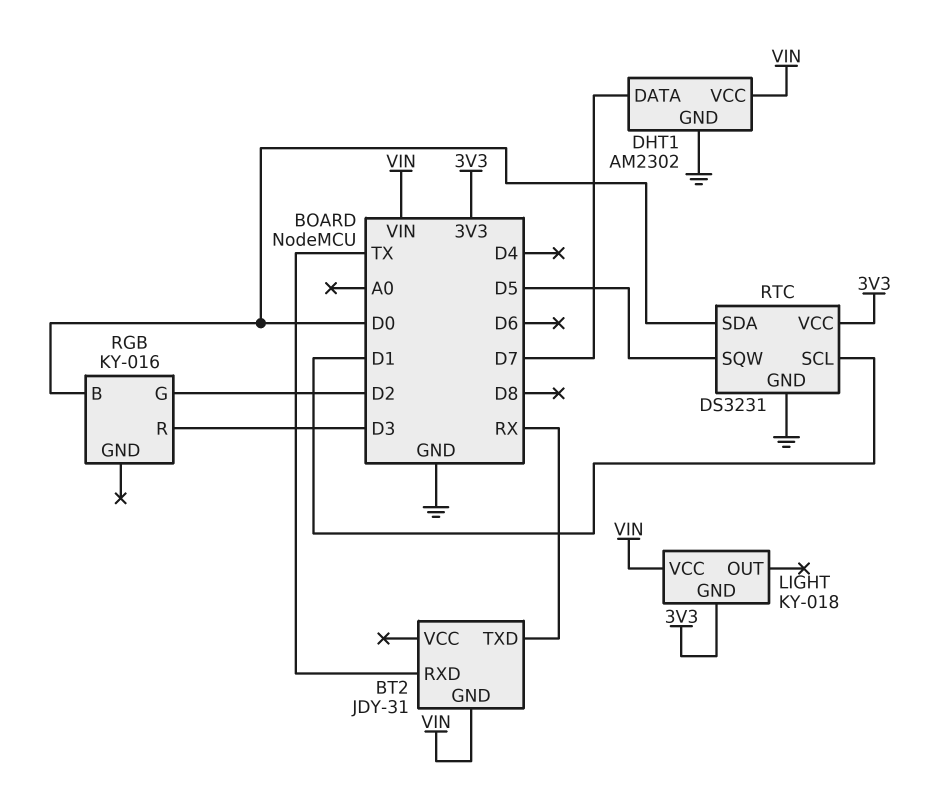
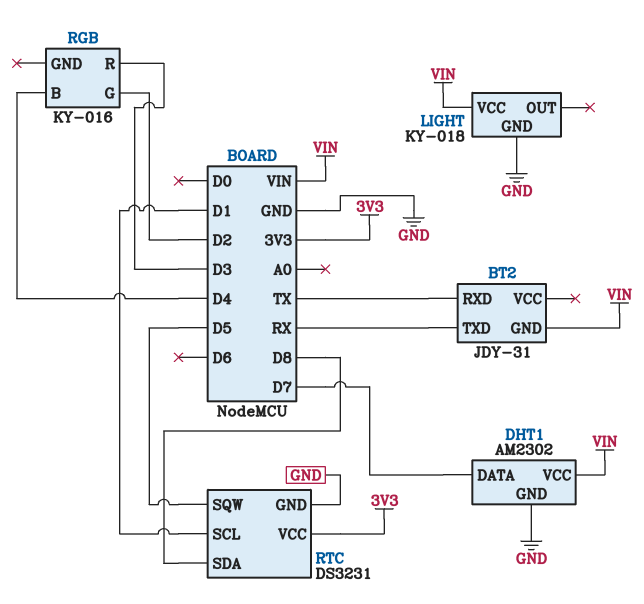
LIGHT pin GND: 3V3 -> GND
RGB pin B: D0 -> D4
RTC pin SDA: D0 -> D8

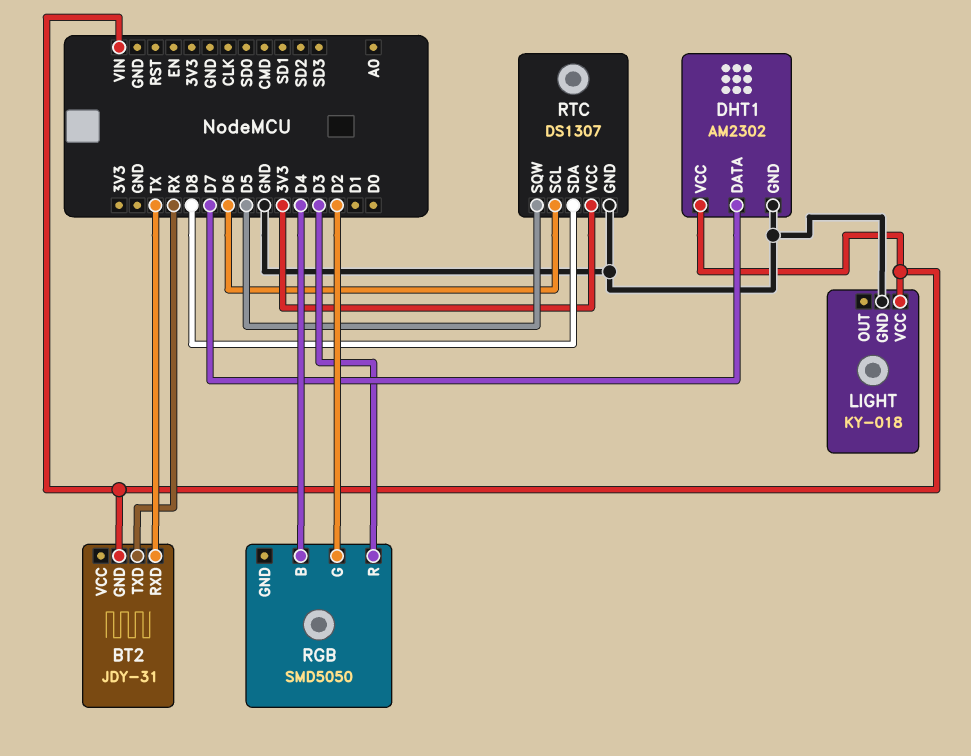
RGB: KY-016 -> SMD5050
RTC: DS3231 -> DS1307
RTC pin SCL: D1 -> D6

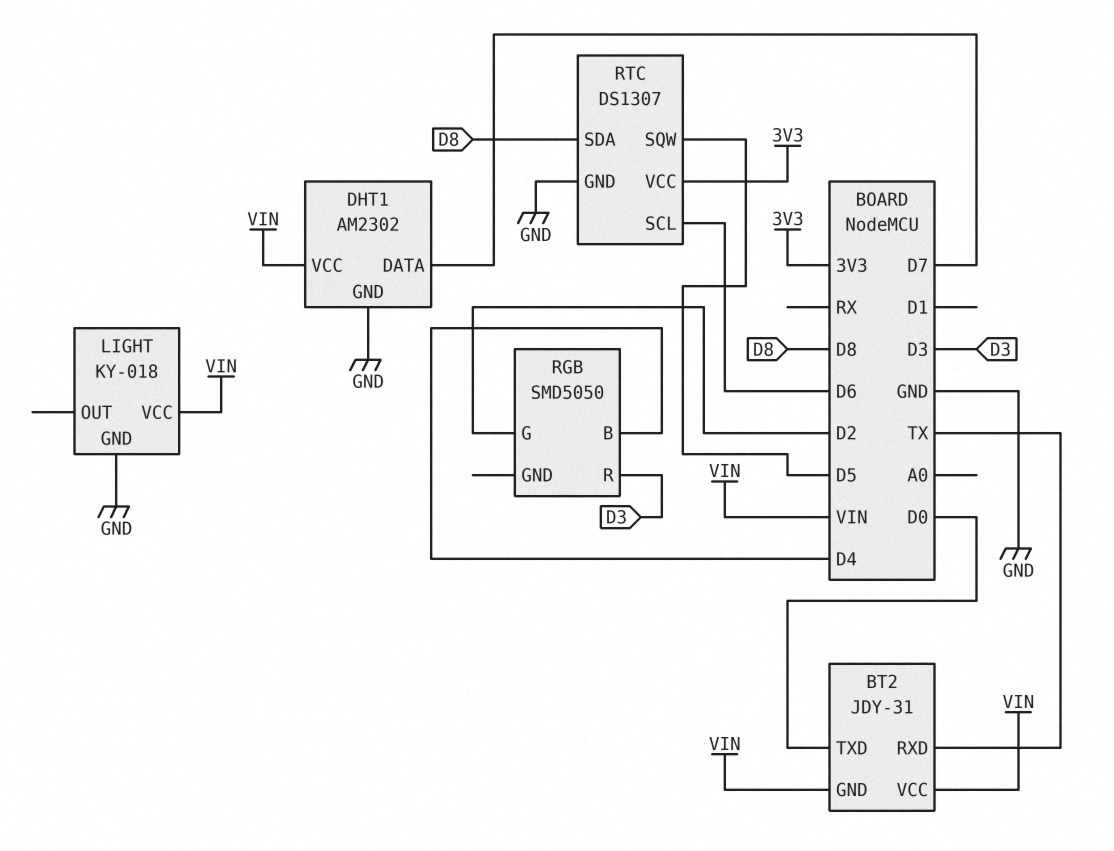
BT2 pin TXD: RX -> D0
BT2 pin VCC: none -> VIN

